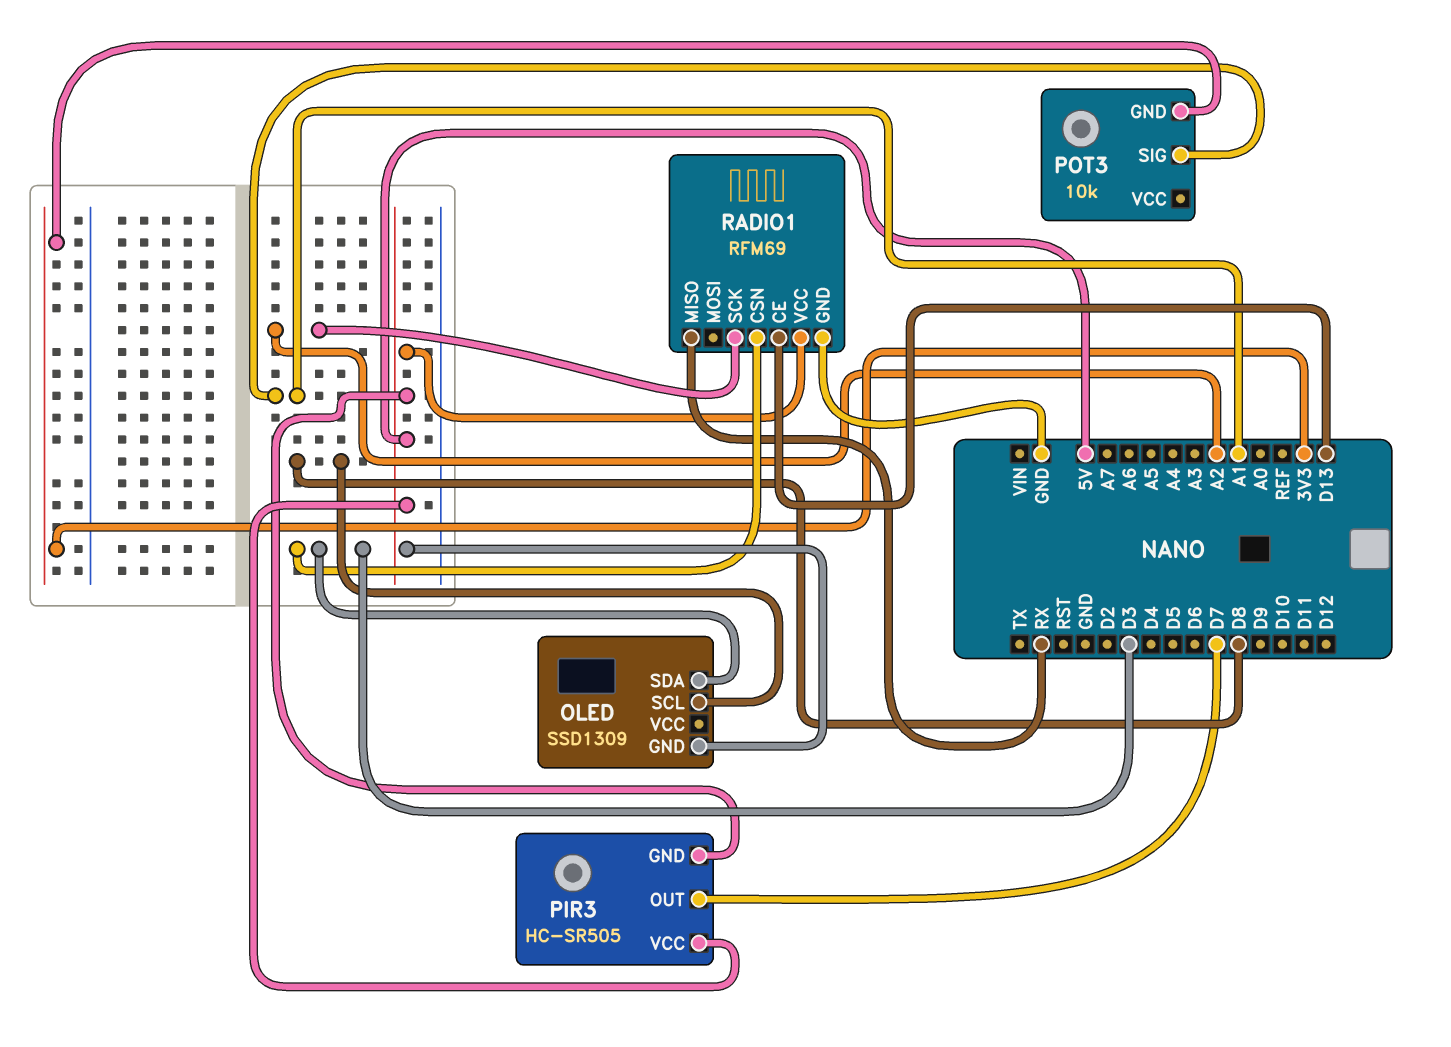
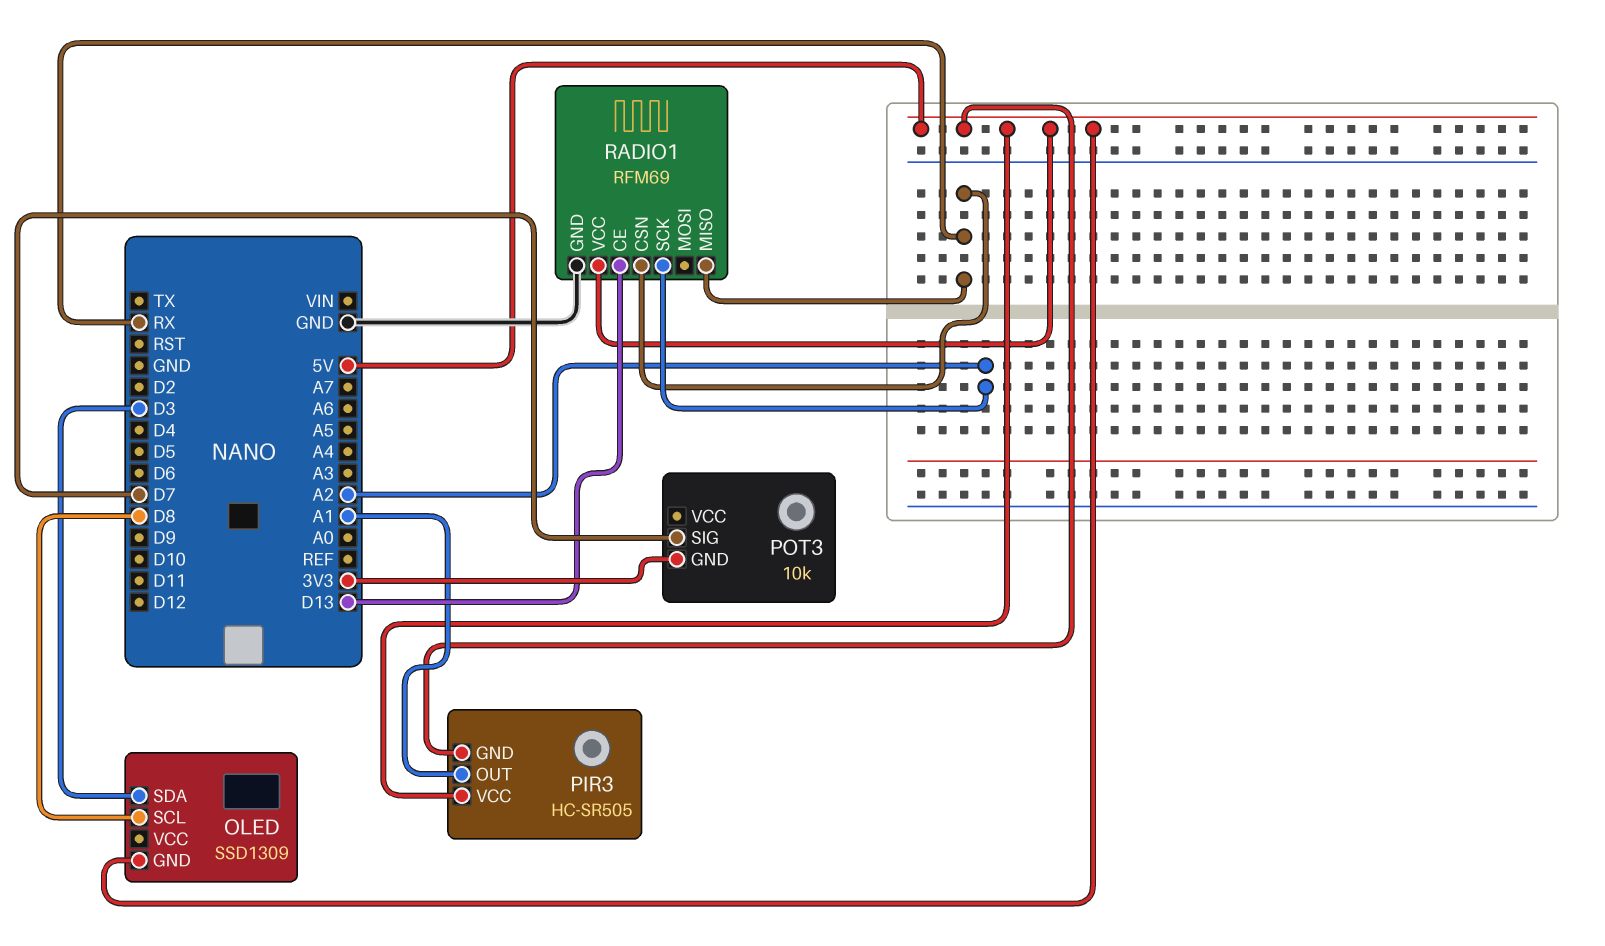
PIR3 pin OUT: D7 -> A1
POT3 pin SIG: A1 -> D7
RADIO1 pin CSN: D3 -> RX

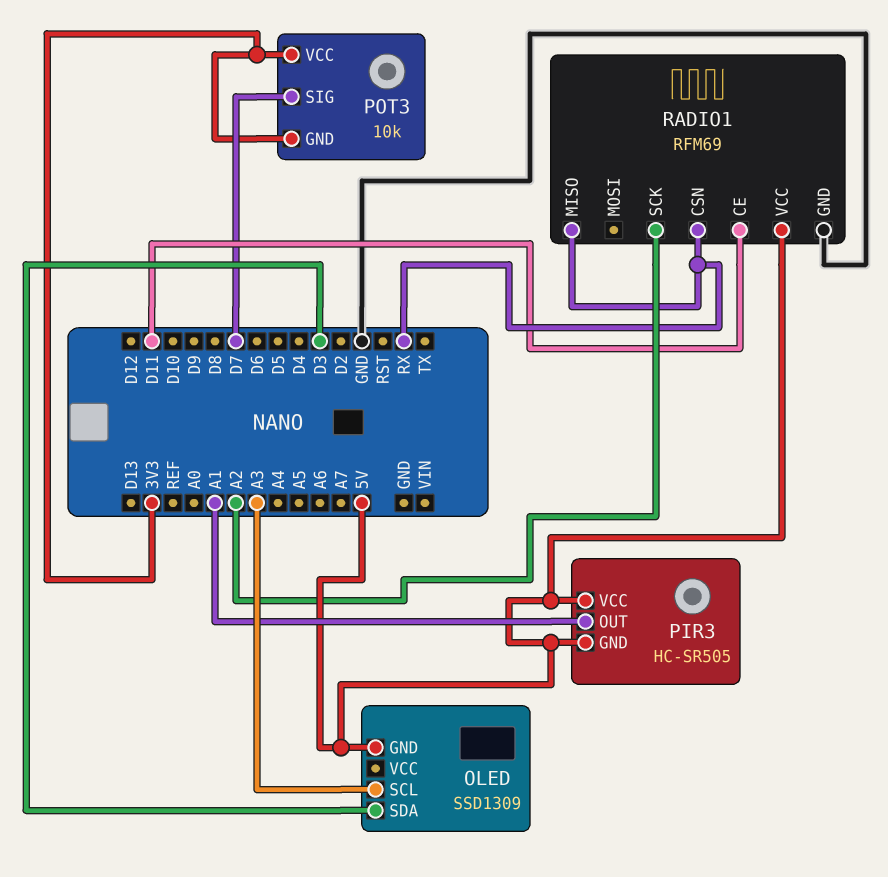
OLED pin SCL: D8 -> A3
POT3 pin VCC: none -> 3V3
RADIO1 pin CE: D13 -> D11

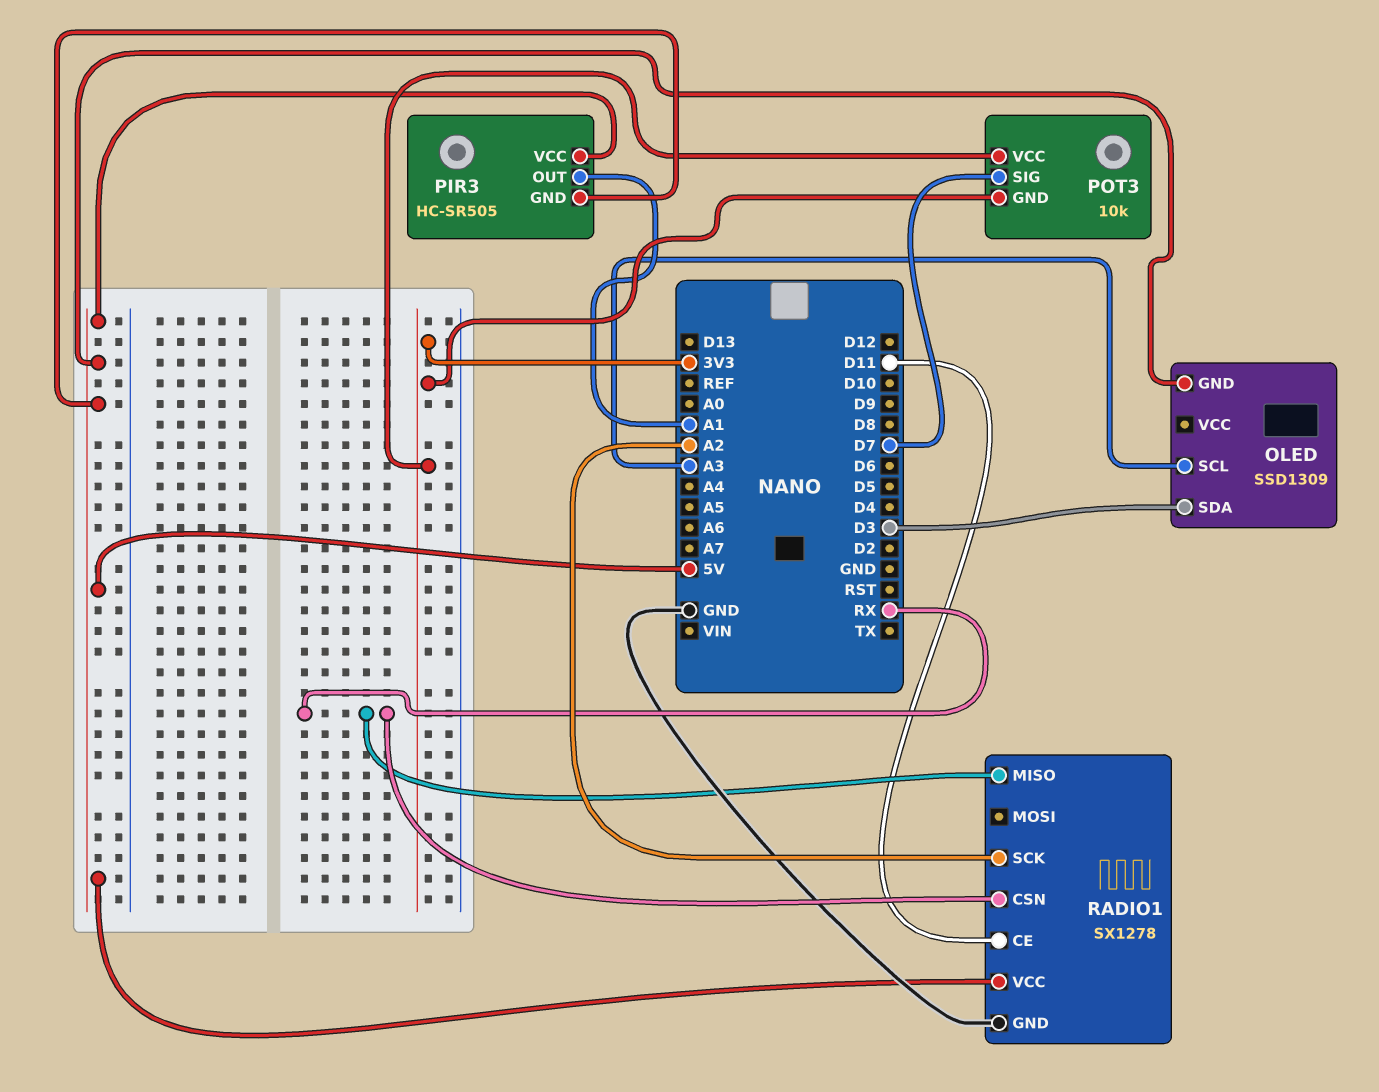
RADIO1: RFM69 -> SX1278

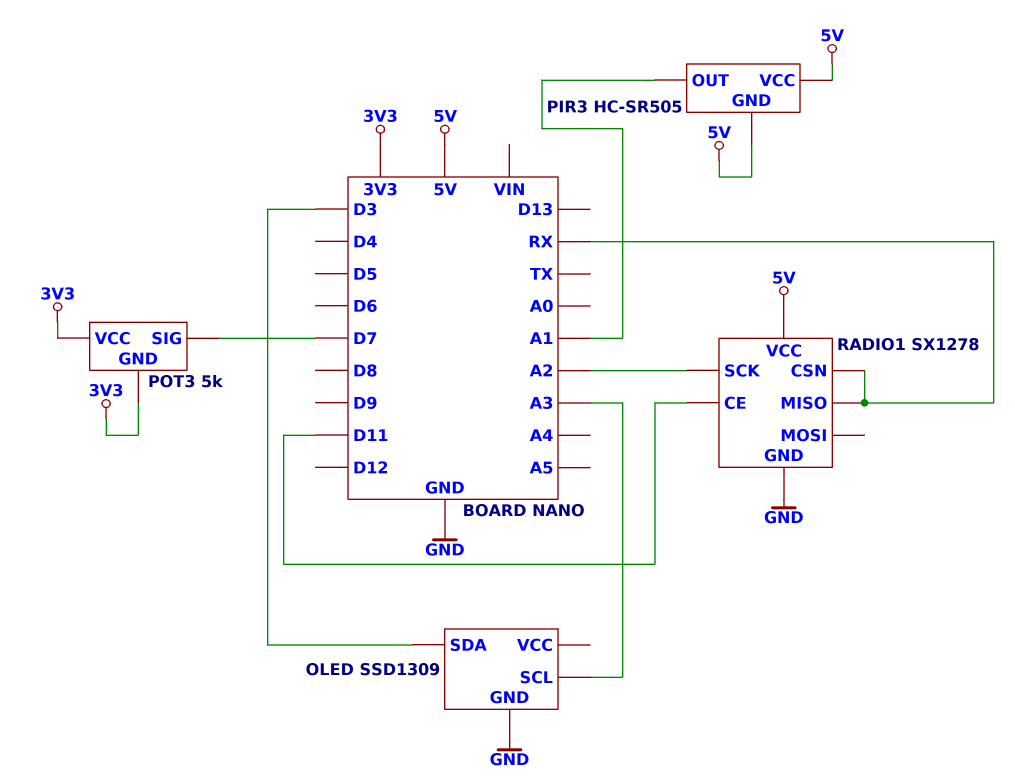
OLED pin GND: 5V -> GND
POT3: 10k -> 5k

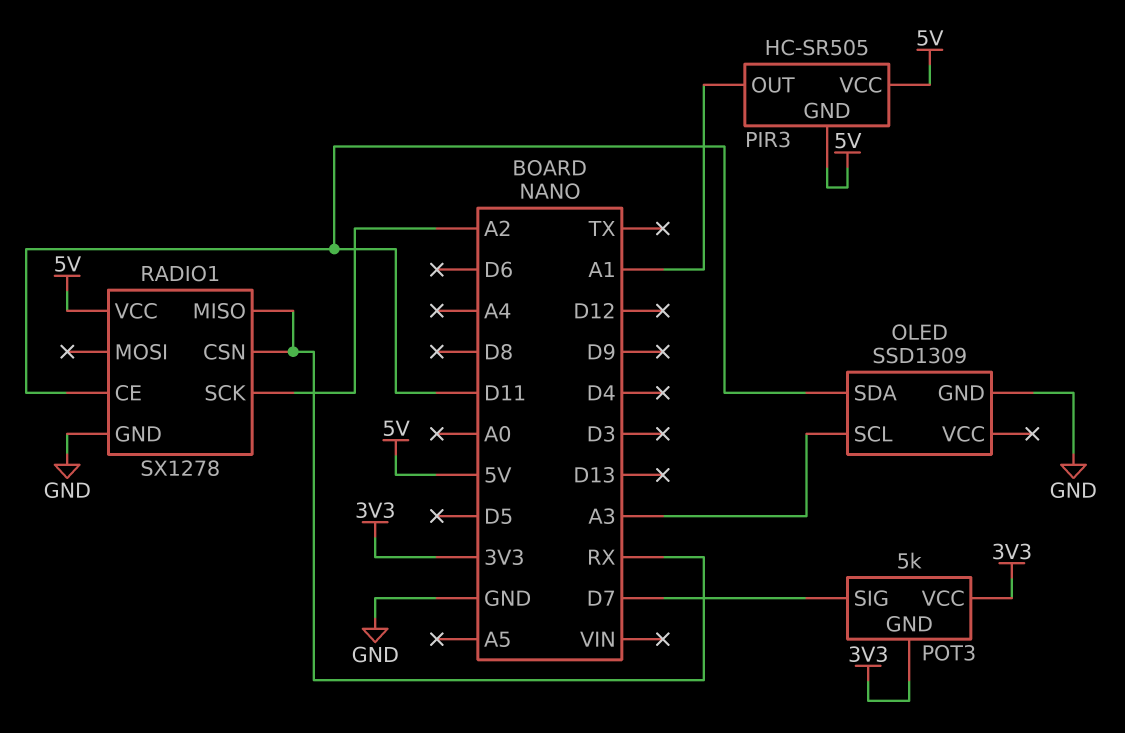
OLED pin SDA: D3 -> D11

